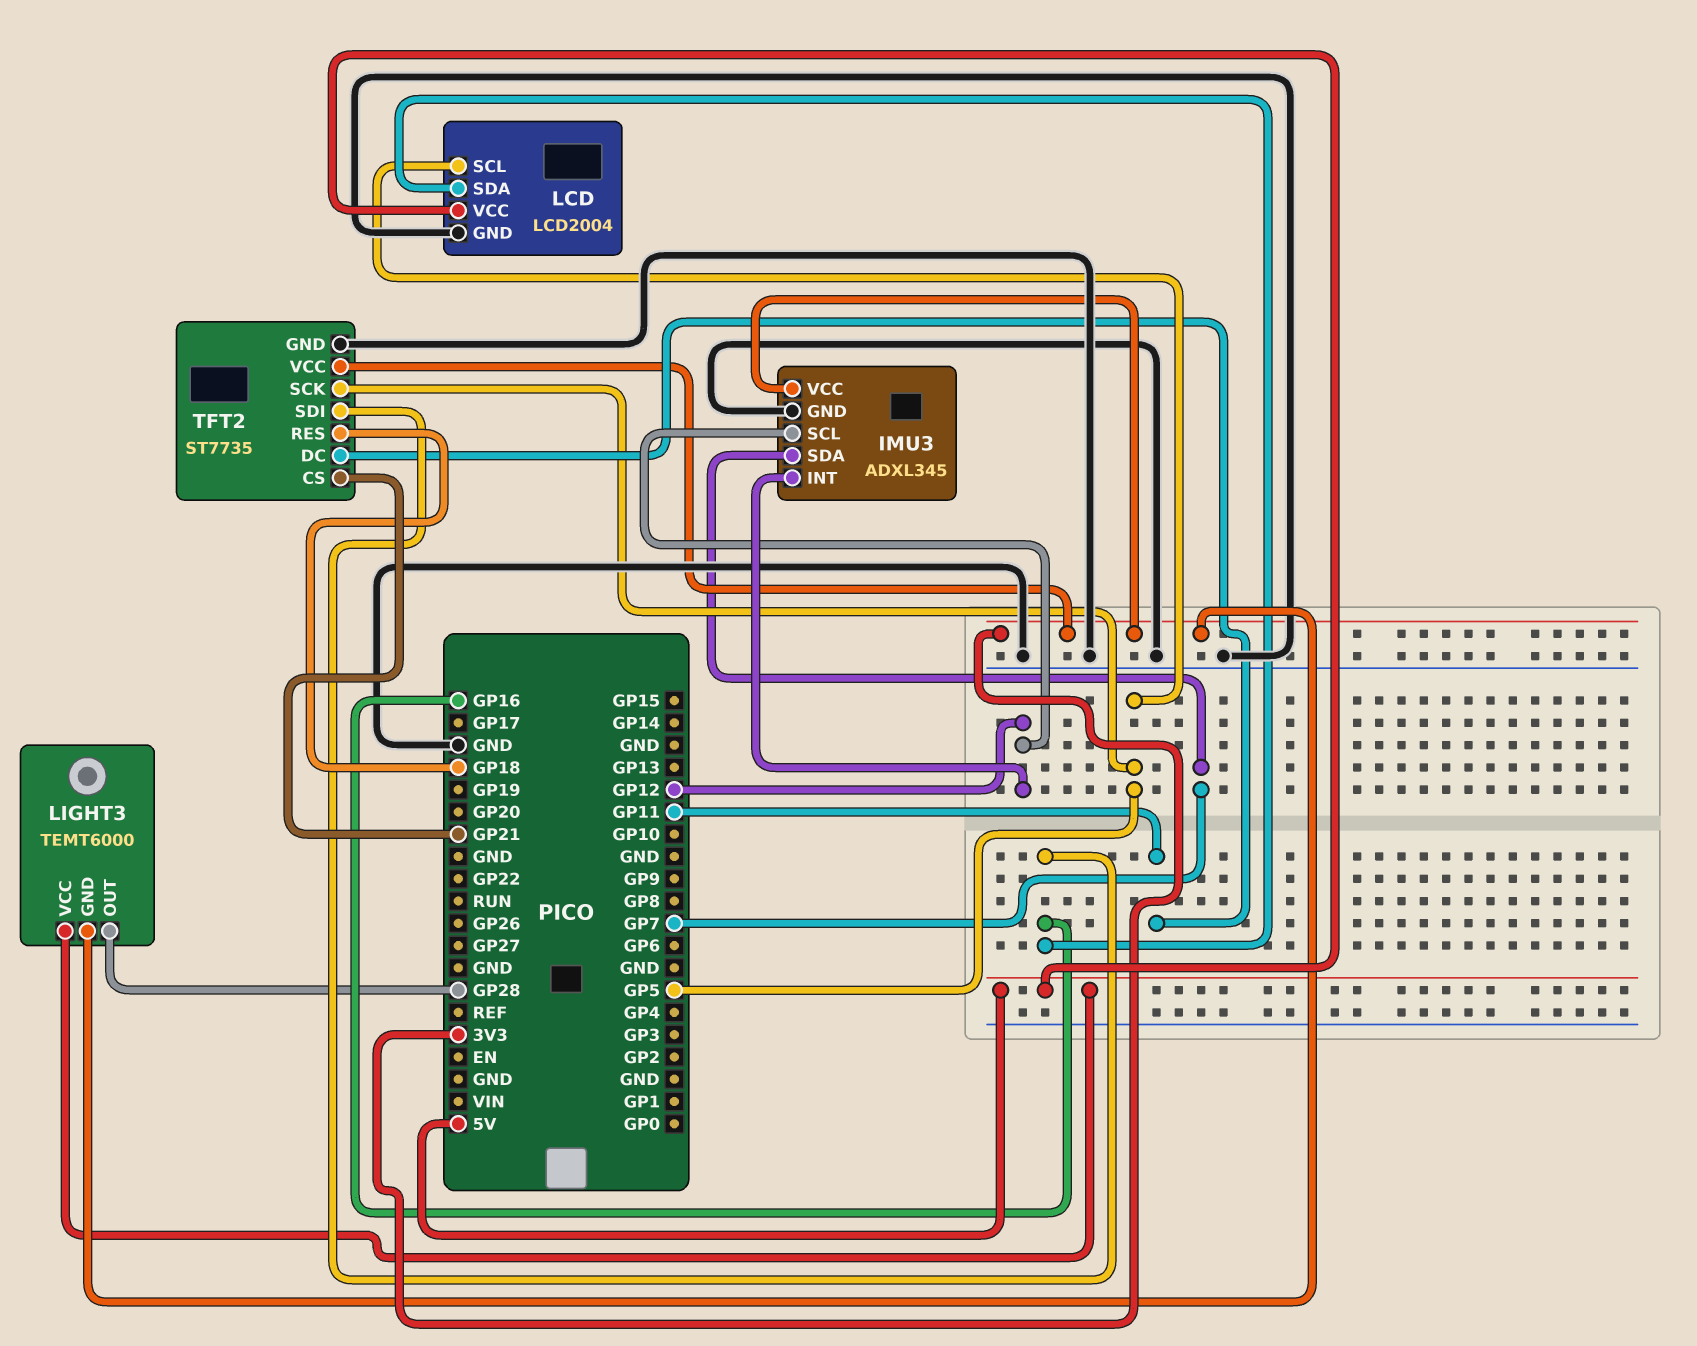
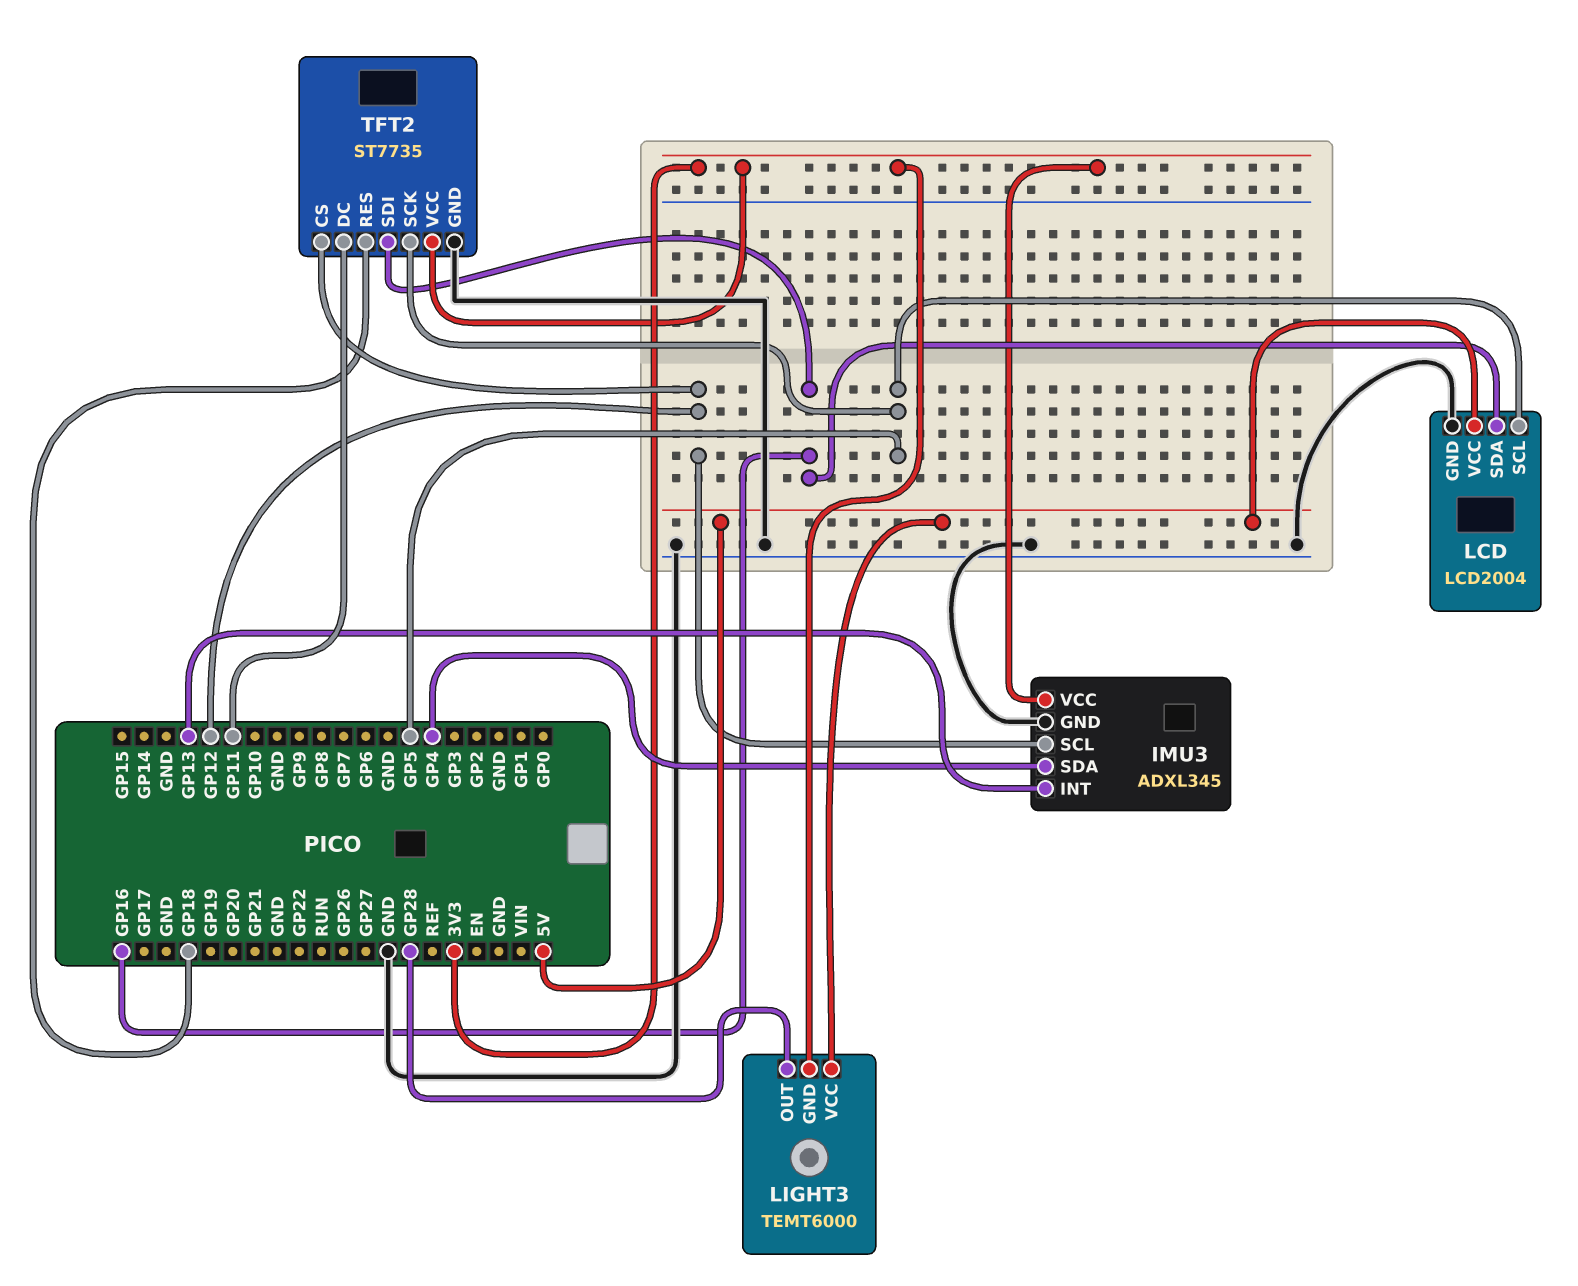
IMU3 pin INT: GP12 -> GP13
IMU3 pin SDA: GP7 -> GP4
TFT2 pin CS: GP21 -> GP12

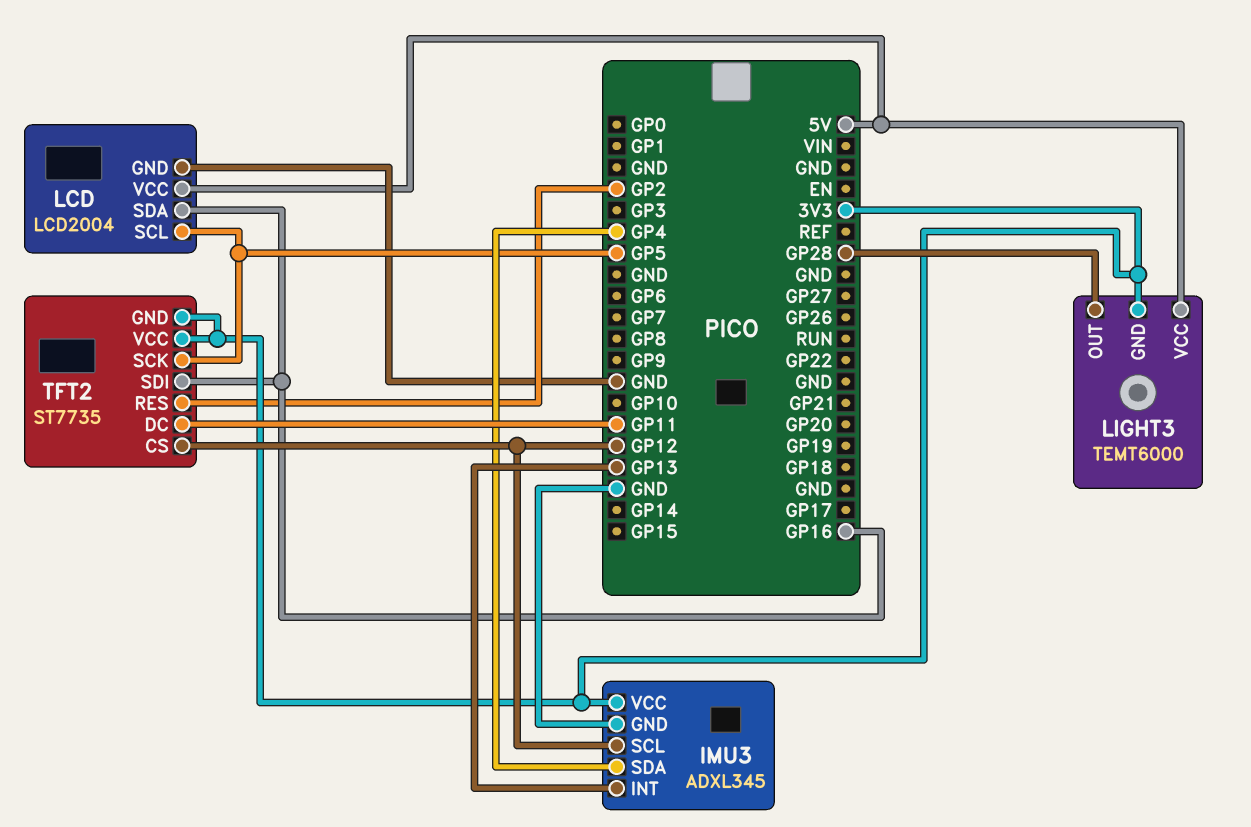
TFT2 pin GND: GND -> 3V3
TFT2 pin RES: GP18 -> GP2

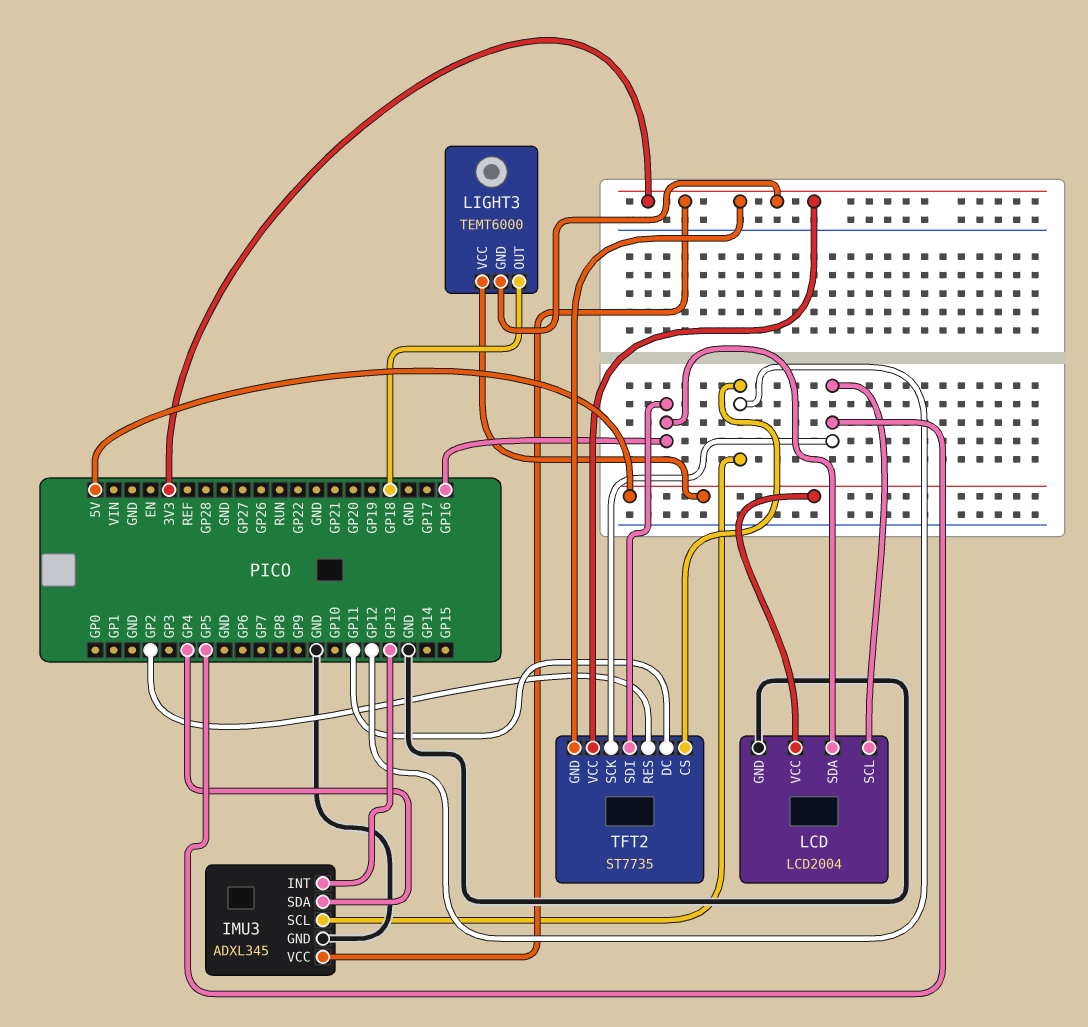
LIGHT3 pin OUT: GP28 -> GP18

